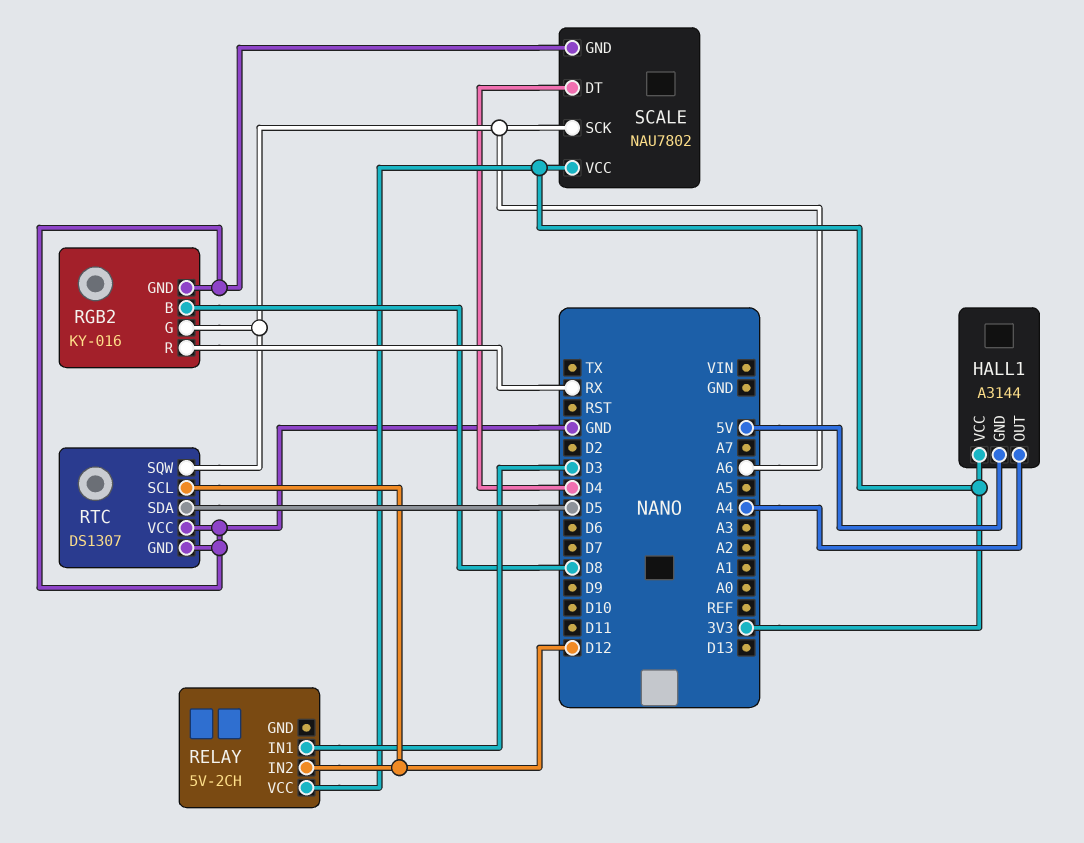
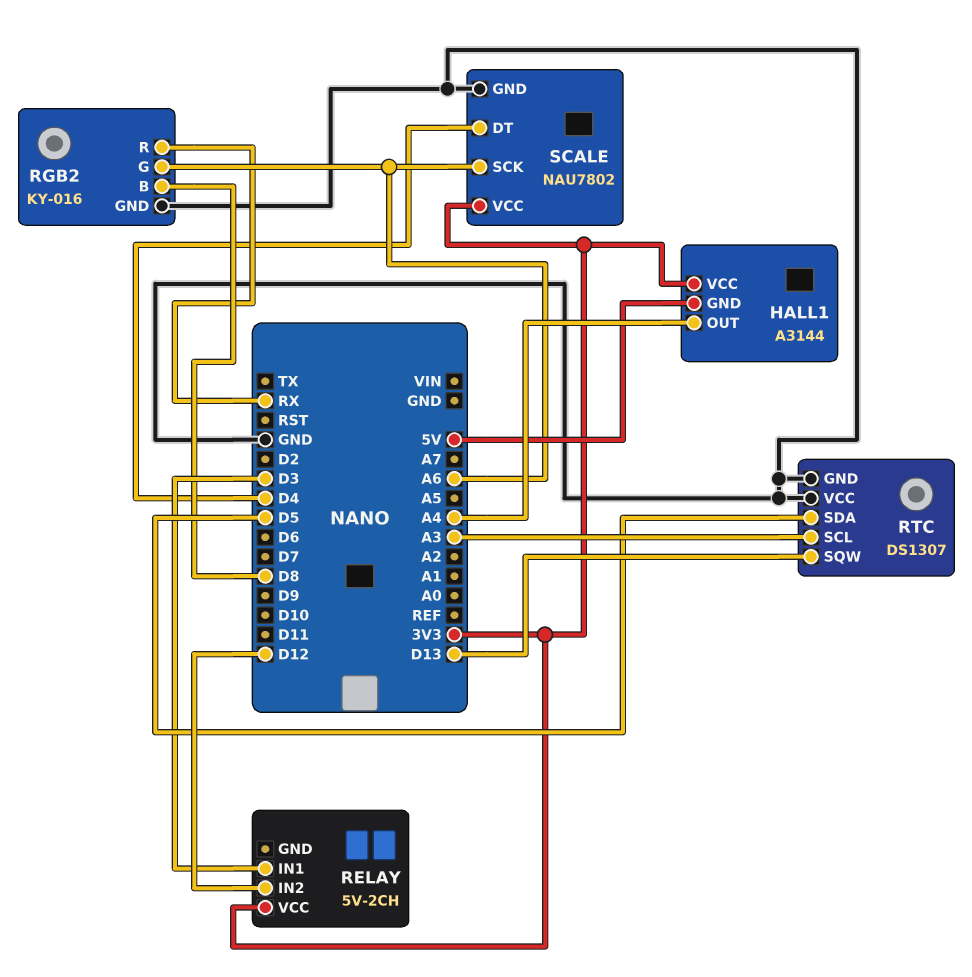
RTC pin SCL: D12 -> A3
RTC pin SQW: A6 -> D13

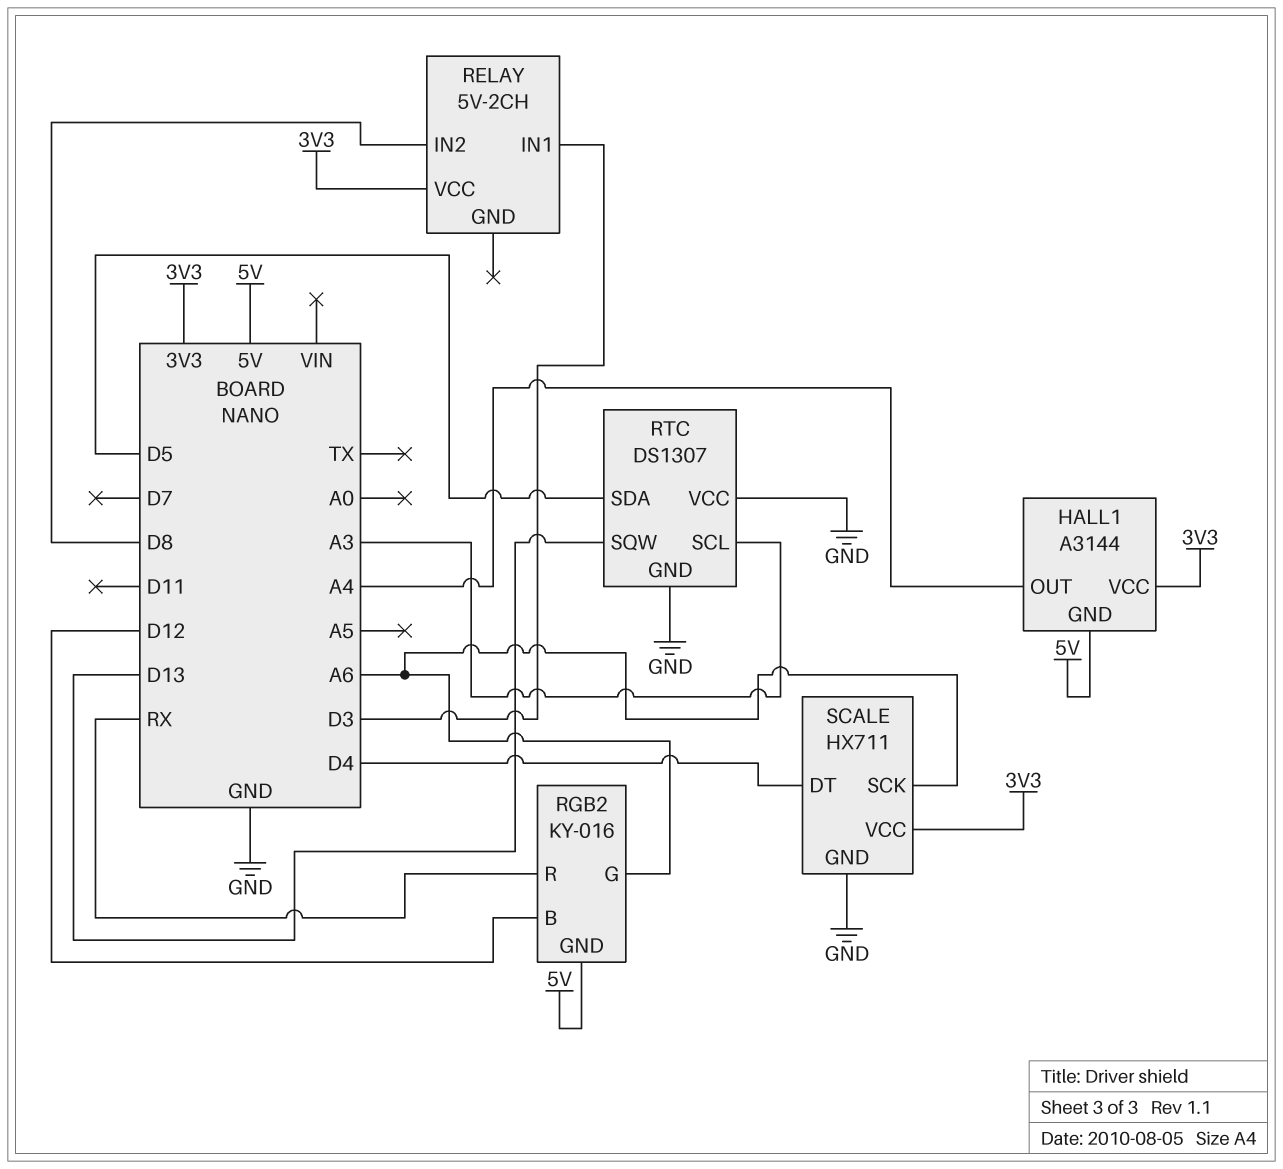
RELAY pin IN2: D12 -> D8
RGB2 pin B: D8 -> D12
RGB2 pin GND: GND -> 5V
SCALE: NAU7802 -> HX711

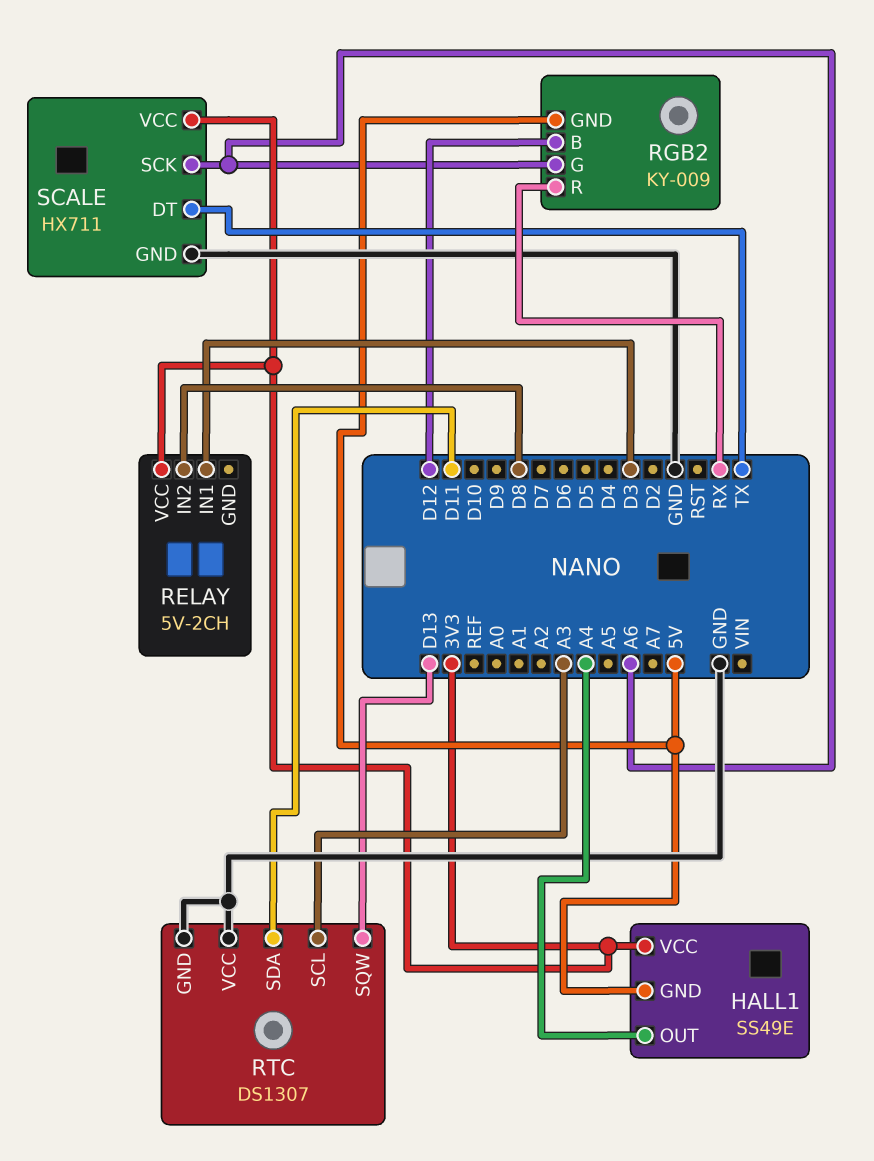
HALL1: A3144 -> SS49E
RGB2: KY-016 -> KY-009
RTC pin SDA: D5 -> D11
SCALE pin DT: D4 -> TX

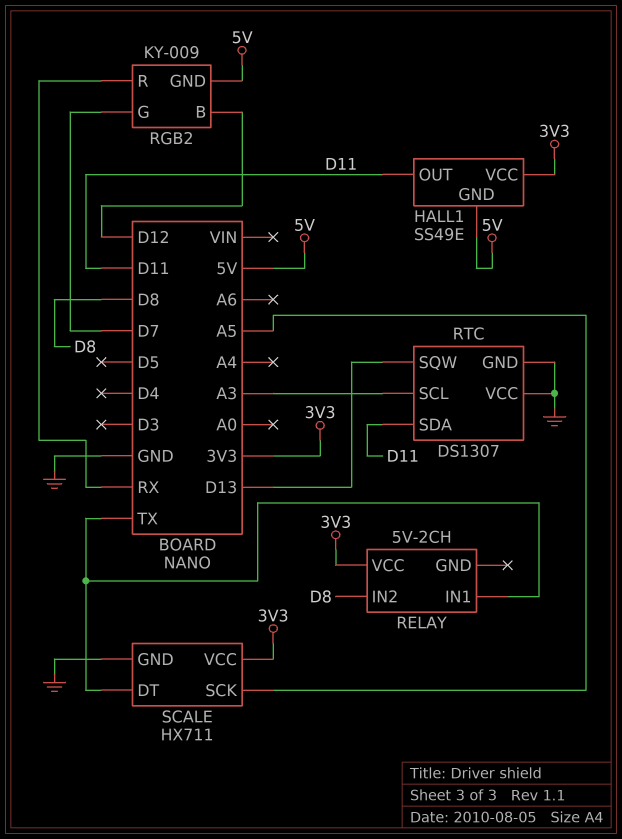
HALL1 pin OUT: A4 -> D11
RELAY pin IN1: D3 -> TX
RGB2 pin G: A6 -> D7
SCALE pin SCK: A6 -> A5

